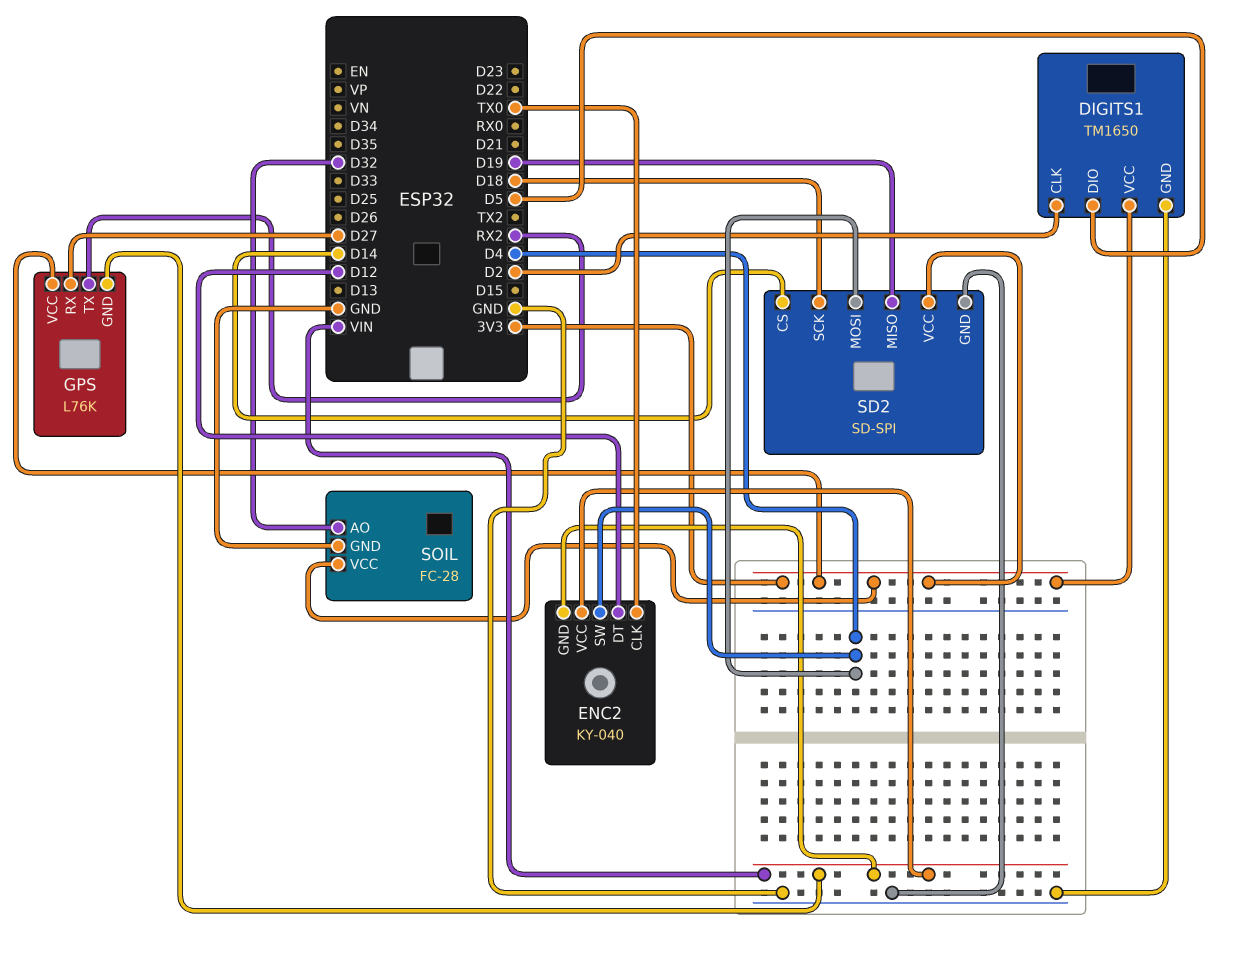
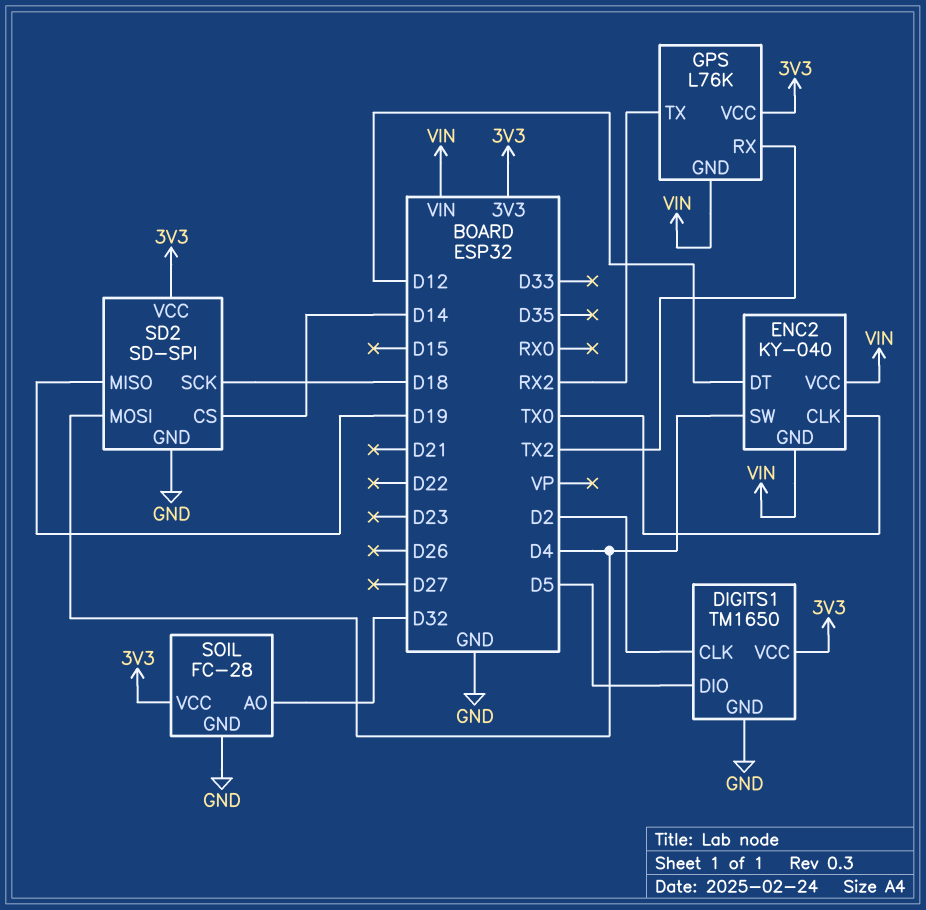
GPS pin RX: D27 -> TX2

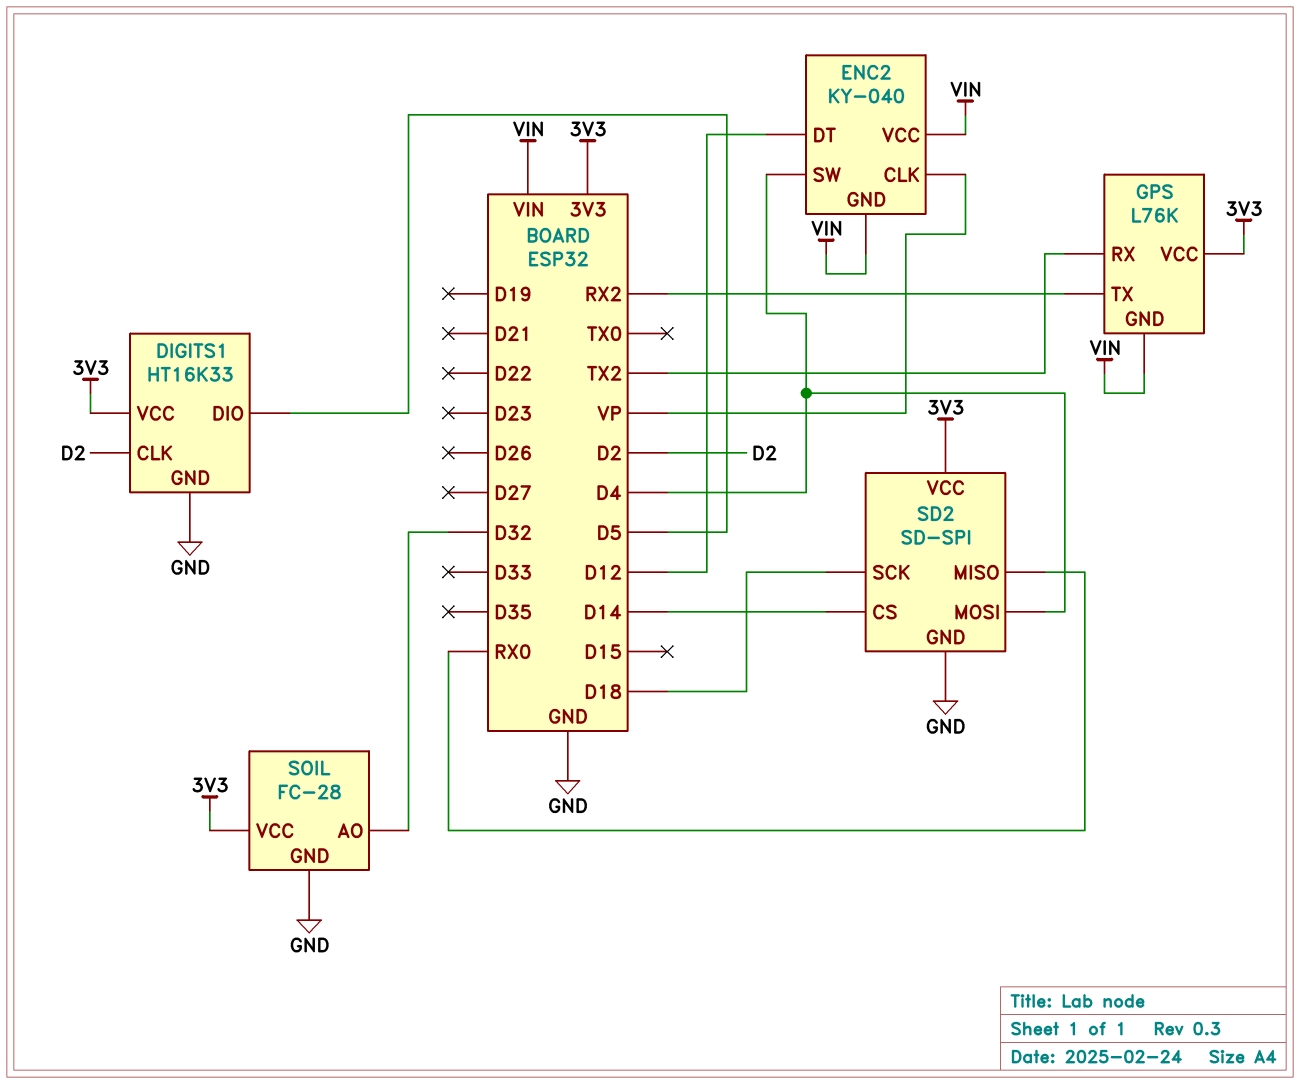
DIGITS1: TM1650 -> HT16K33
ENC2 pin CLK: TX0 -> VP
SD2 pin MISO: D19 -> RX0

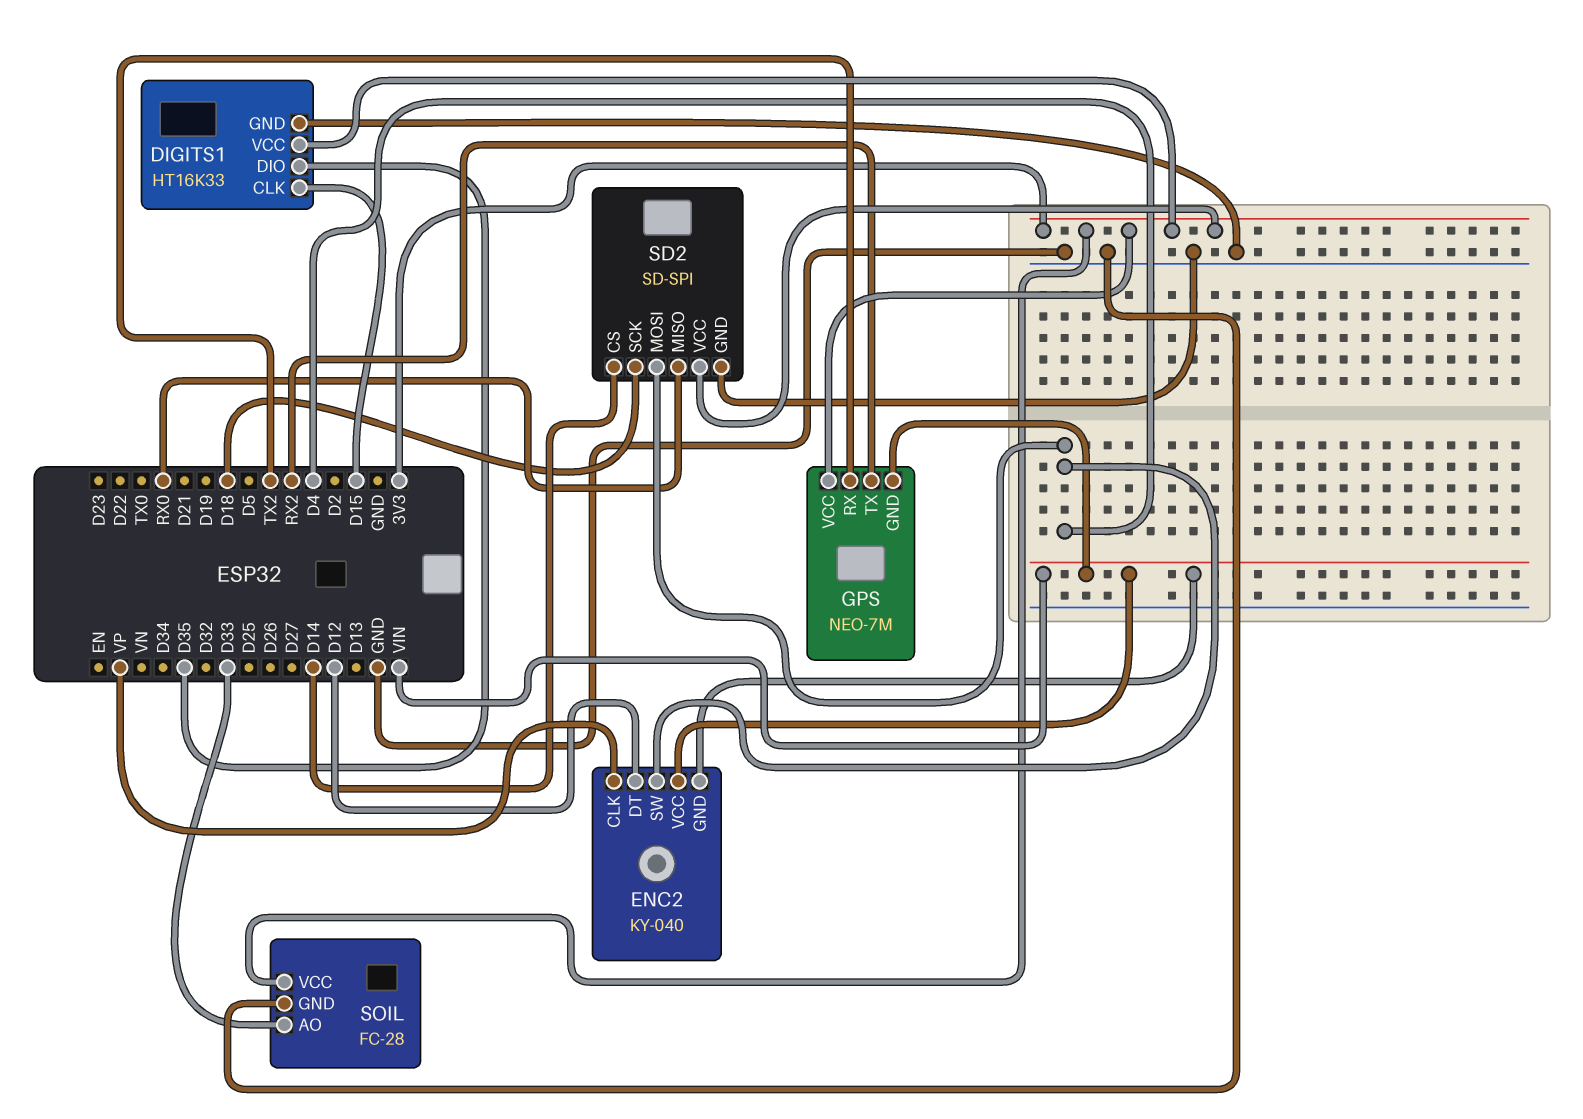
DIGITS1 pin CLK: D2 -> D15
DIGITS1 pin DIO: D5 -> D35
GPS: L76K -> NEO-7M
SOIL pin AO: D32 -> D33

